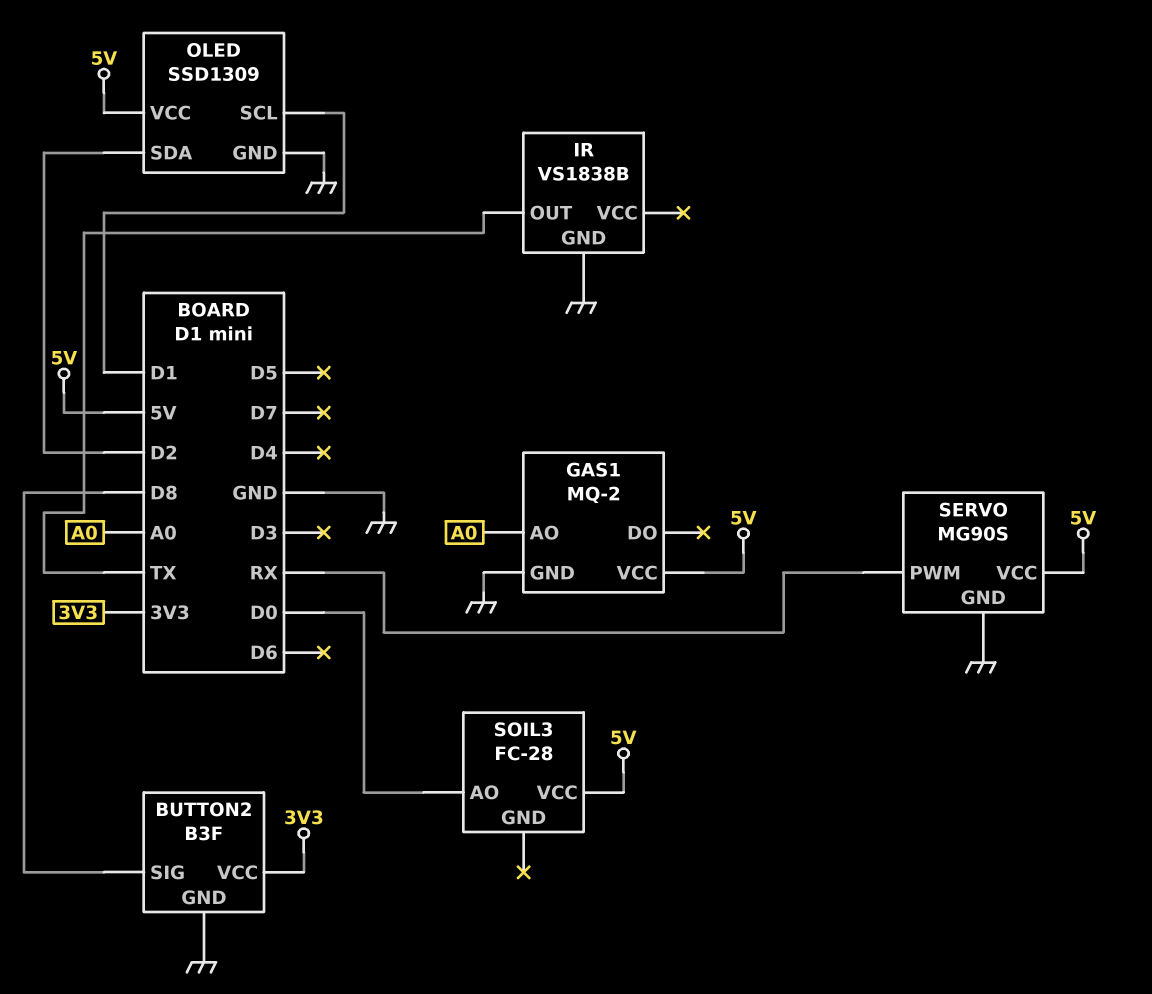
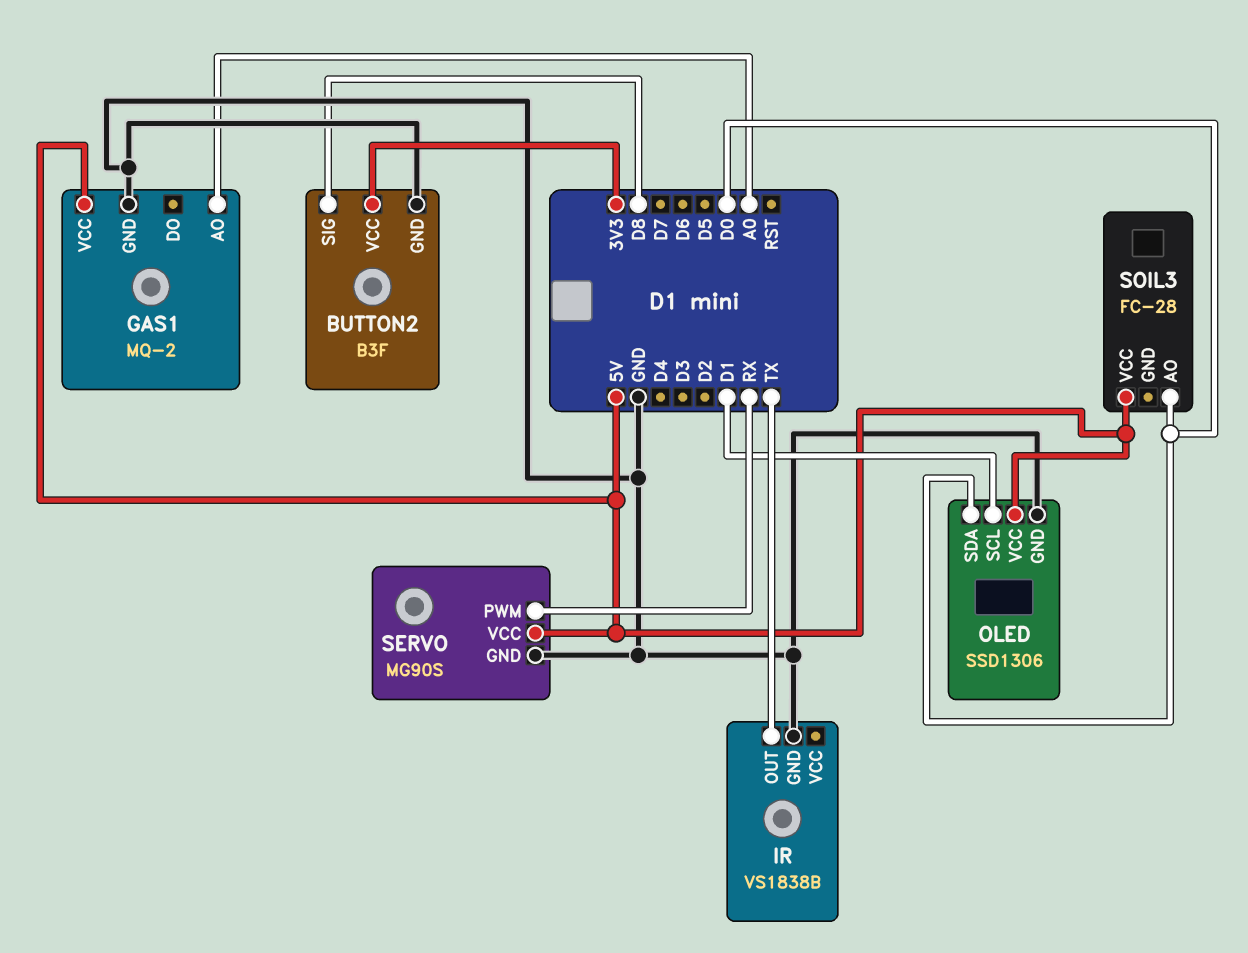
OLED: SSD1309 -> SSD1306
OLED pin SDA: D2 -> D0

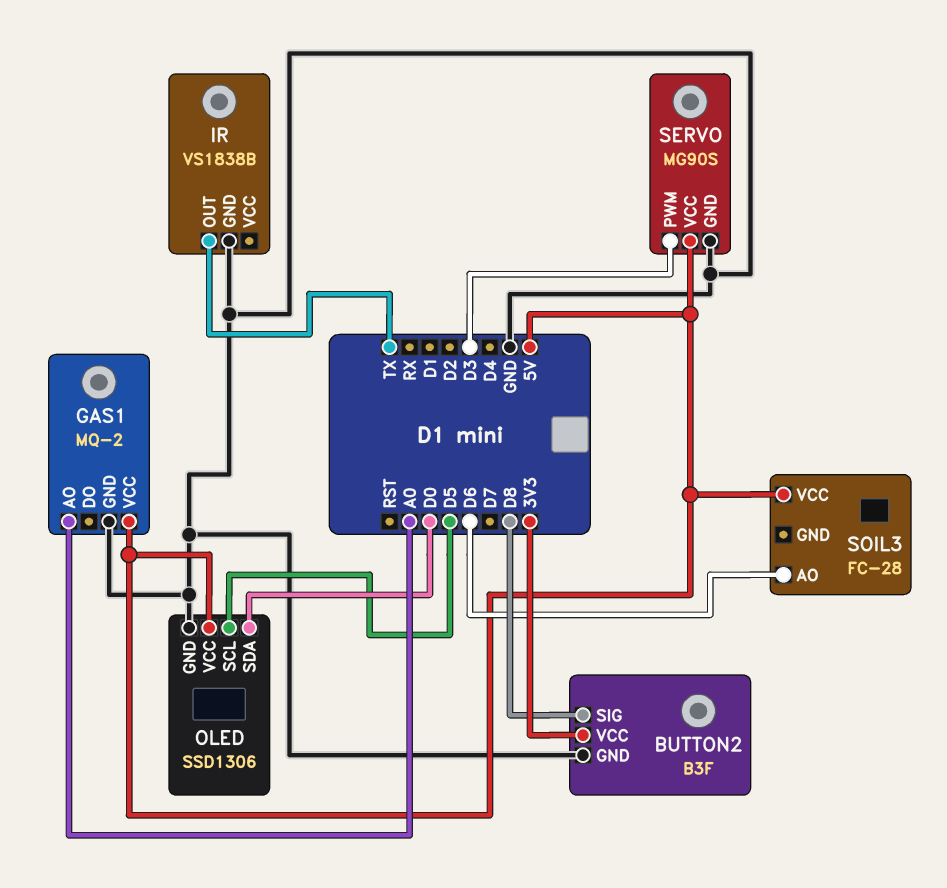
OLED pin SCL: D1 -> D5
SERVO pin PWM: RX -> D3
SOIL3 pin AO: D0 -> D6

